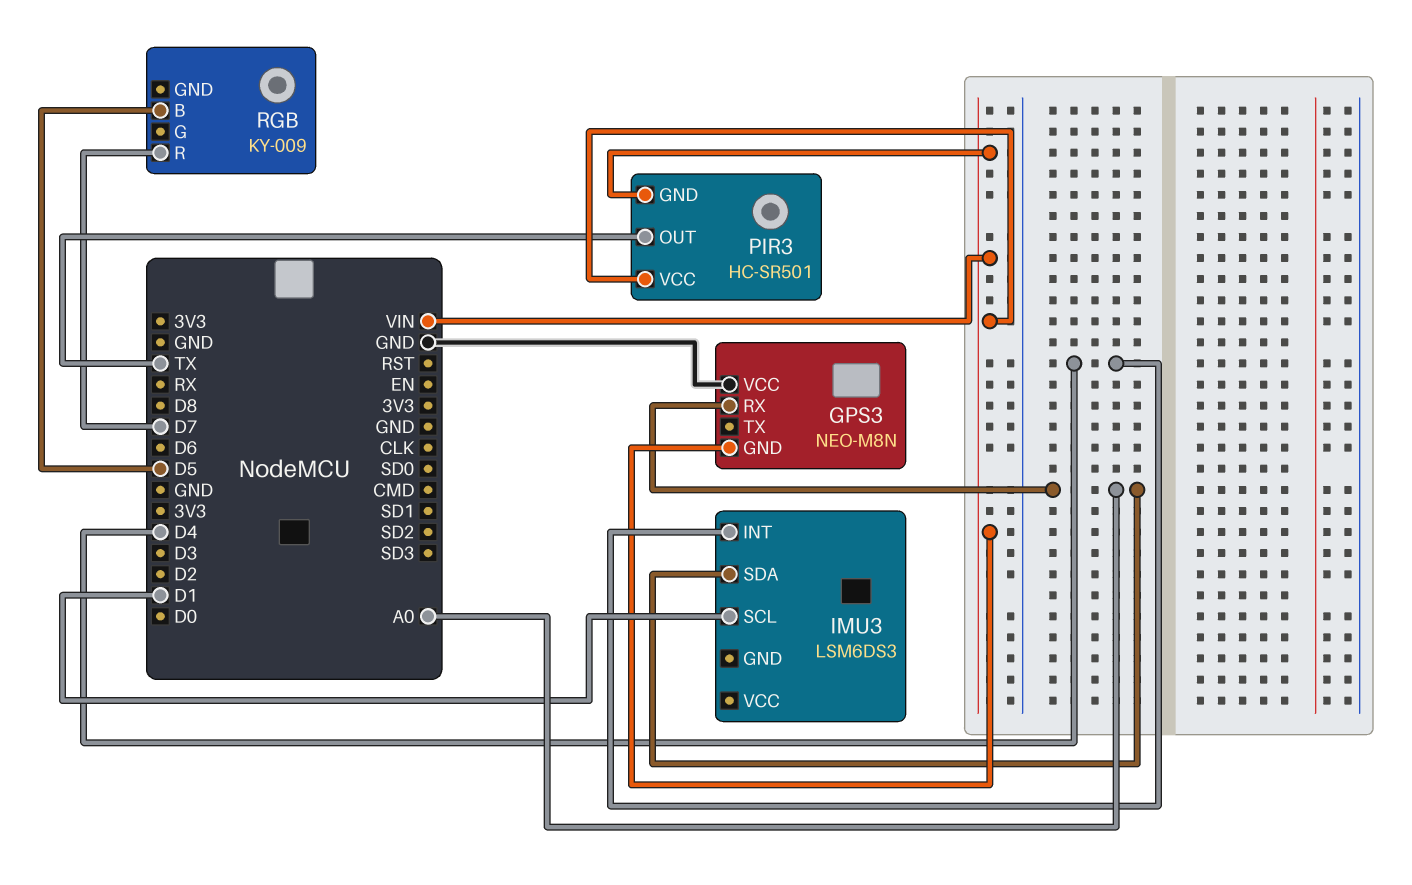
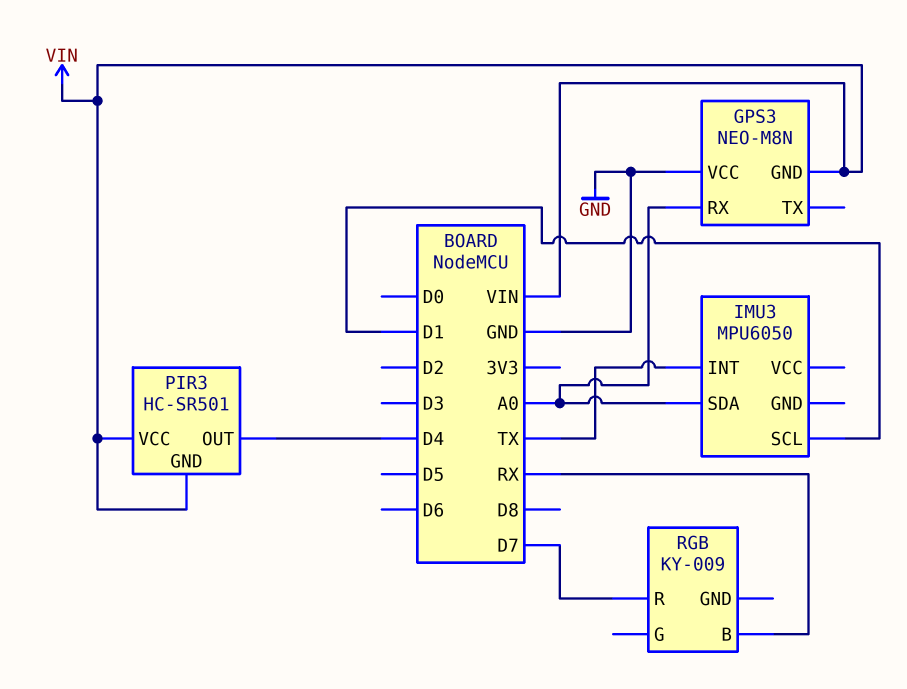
IMU3: LSM6DS3 -> MPU6050
IMU3 pin INT: D4 -> TX
PIR3 pin OUT: TX -> D4
RGB pin B: D5 -> RX

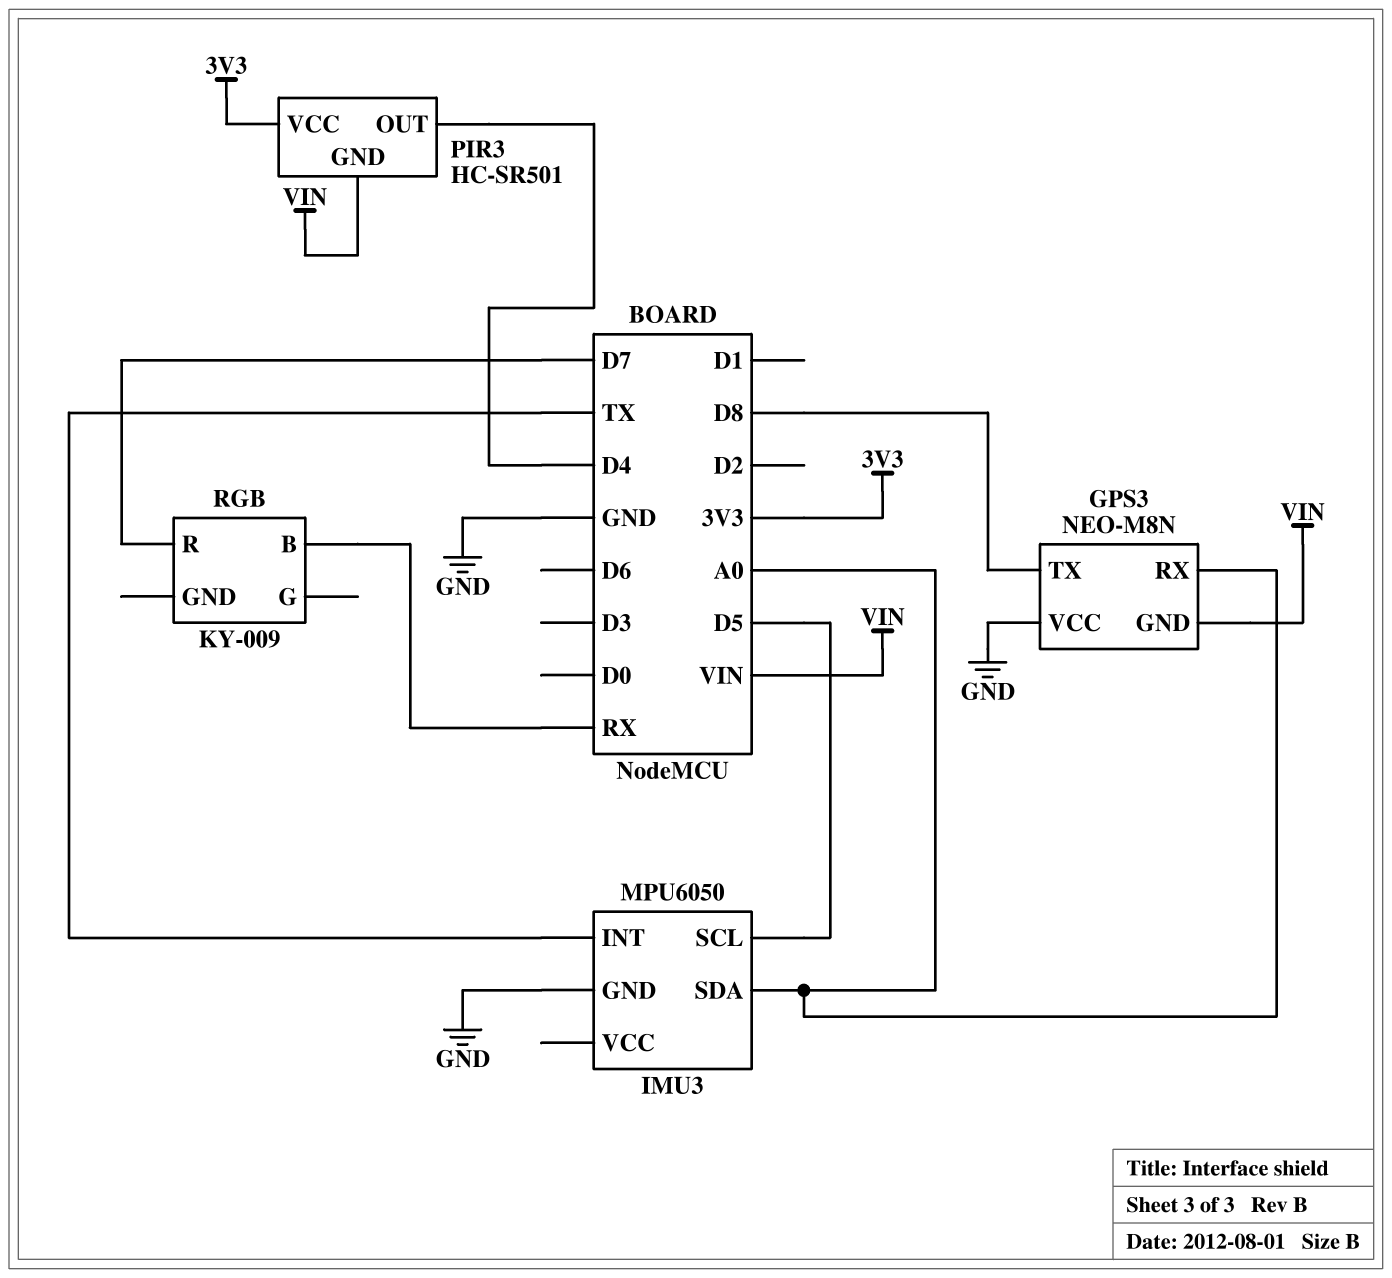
GPS3 pin TX: none -> D8
IMU3 pin GND: none -> GND
IMU3 pin SCL: D1 -> D5
PIR3 pin VCC: VIN -> 3V3

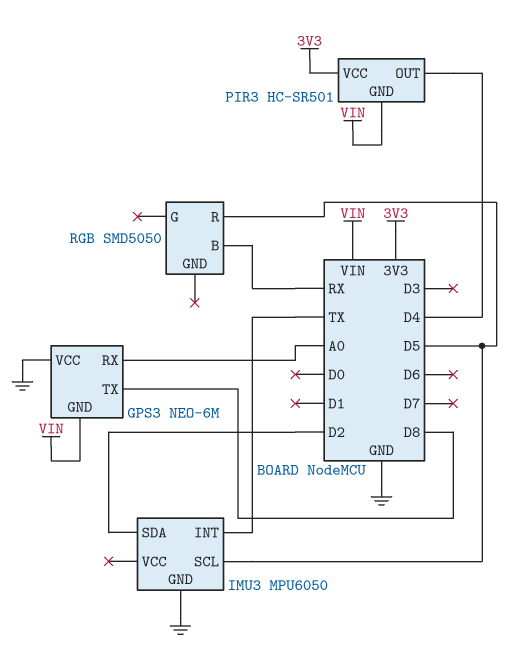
GPS3: NEO-M8N -> NEO-6M
IMU3 pin SDA: A0 -> D2
RGB: KY-009 -> SMD5050
RGB pin R: D7 -> D5

